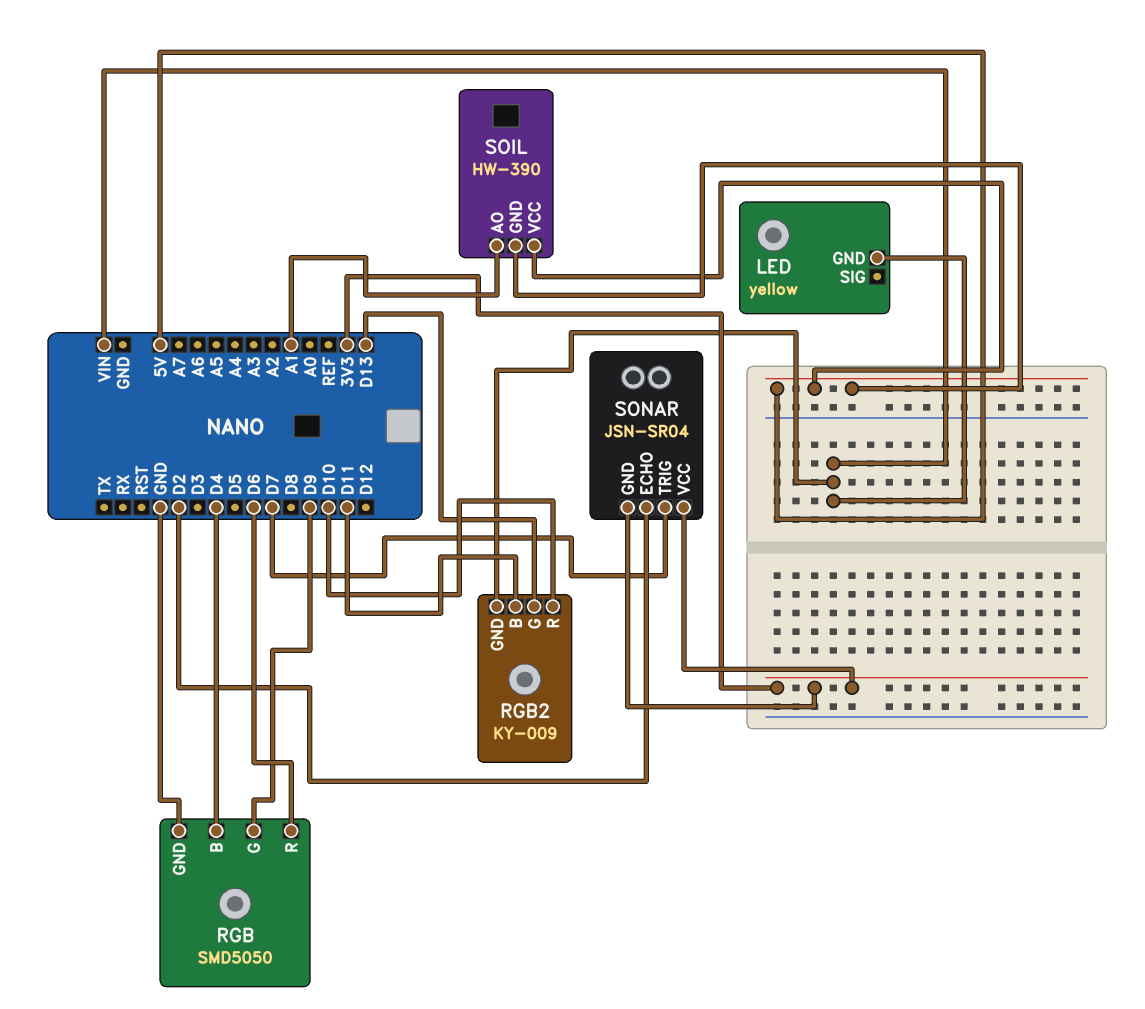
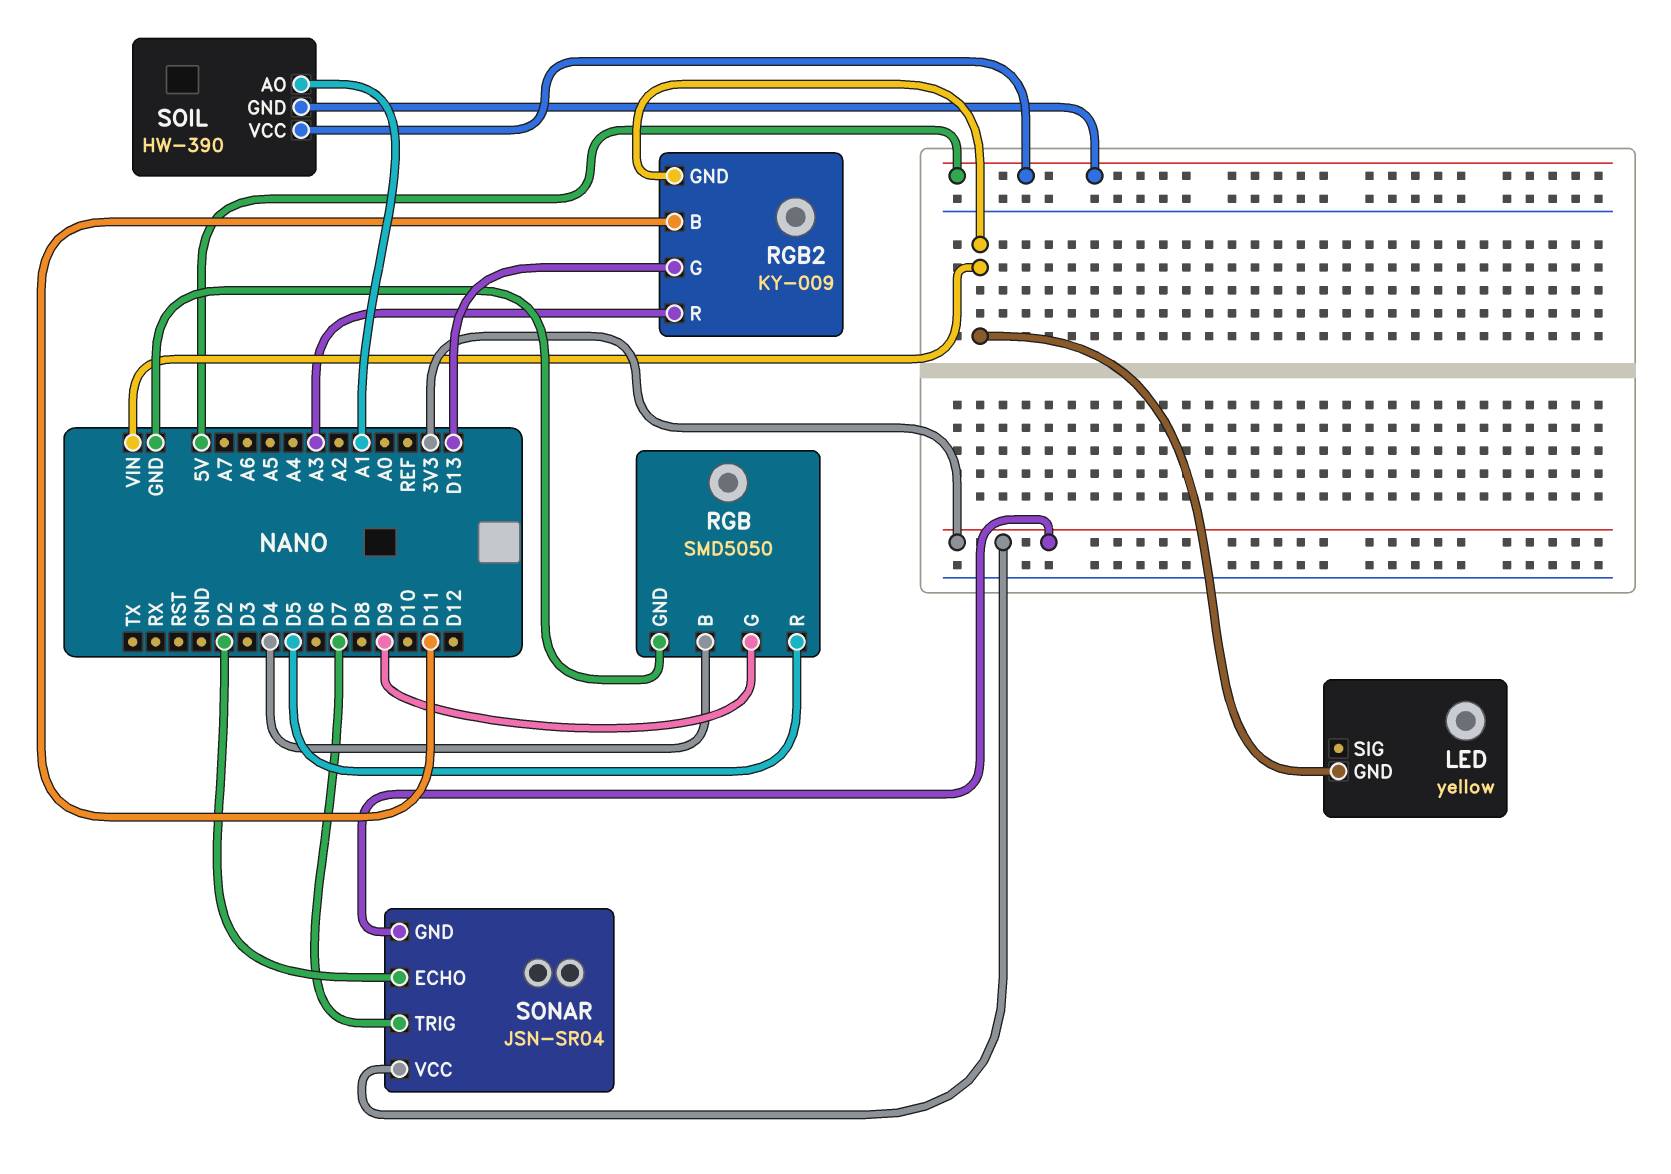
RGB pin R: D6 -> D5
RGB2 pin R: D10 -> A3

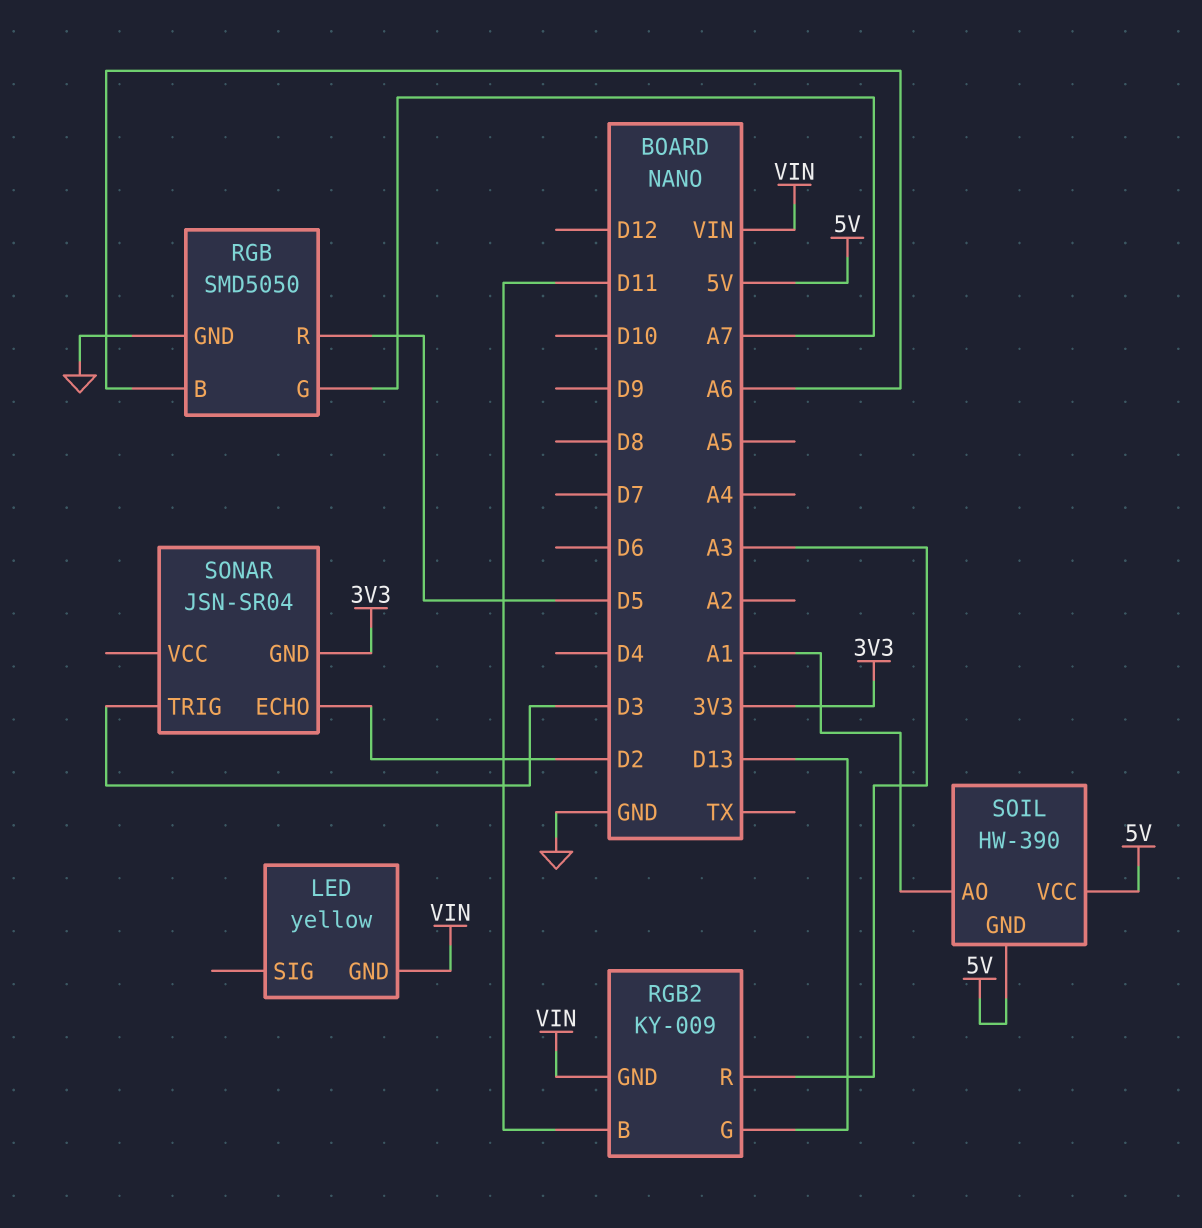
RGB pin B: D4 -> A6
RGB pin G: D9 -> A7
SONAR pin TRIG: D7 -> D3
SONAR pin VCC: 3V3 -> none

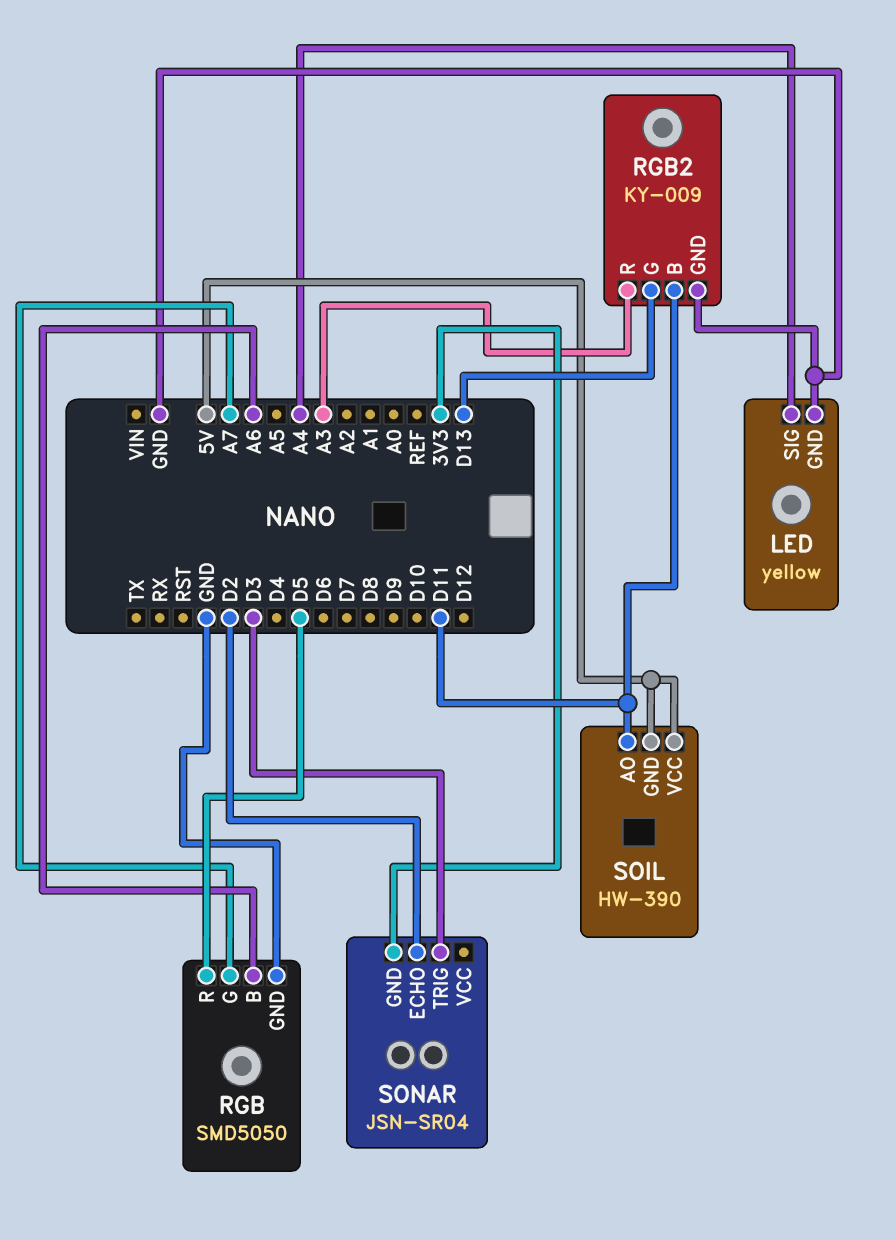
LED pin GND: VIN -> GND
LED pin SIG: none -> A4
RGB2 pin GND: VIN -> GND
SOIL pin AO: A1 -> D11

